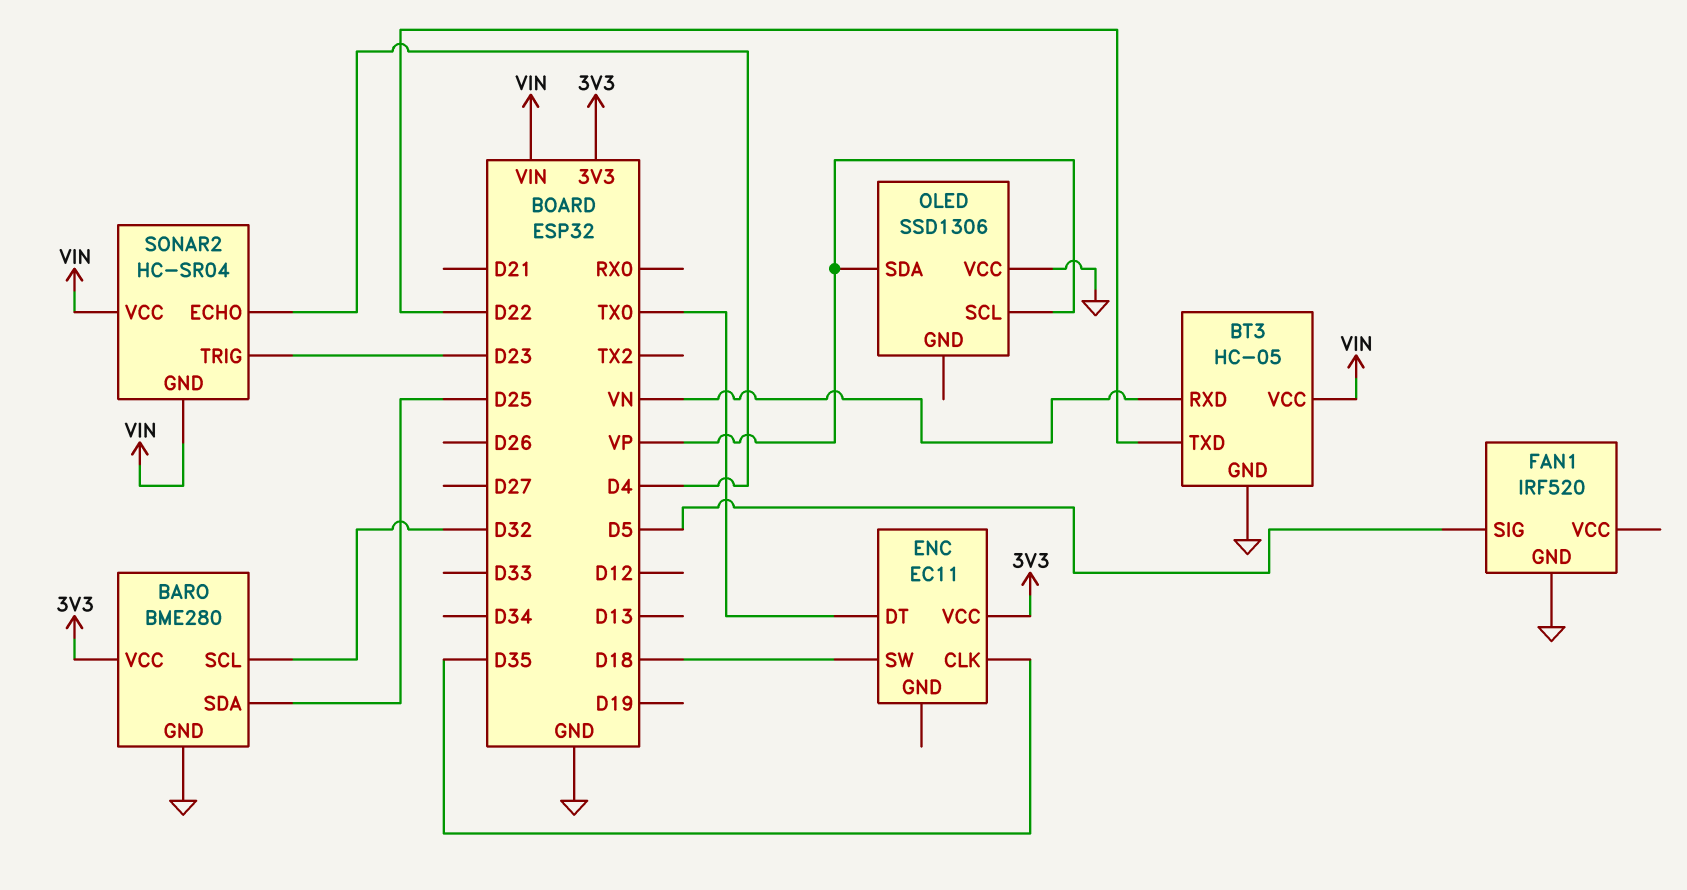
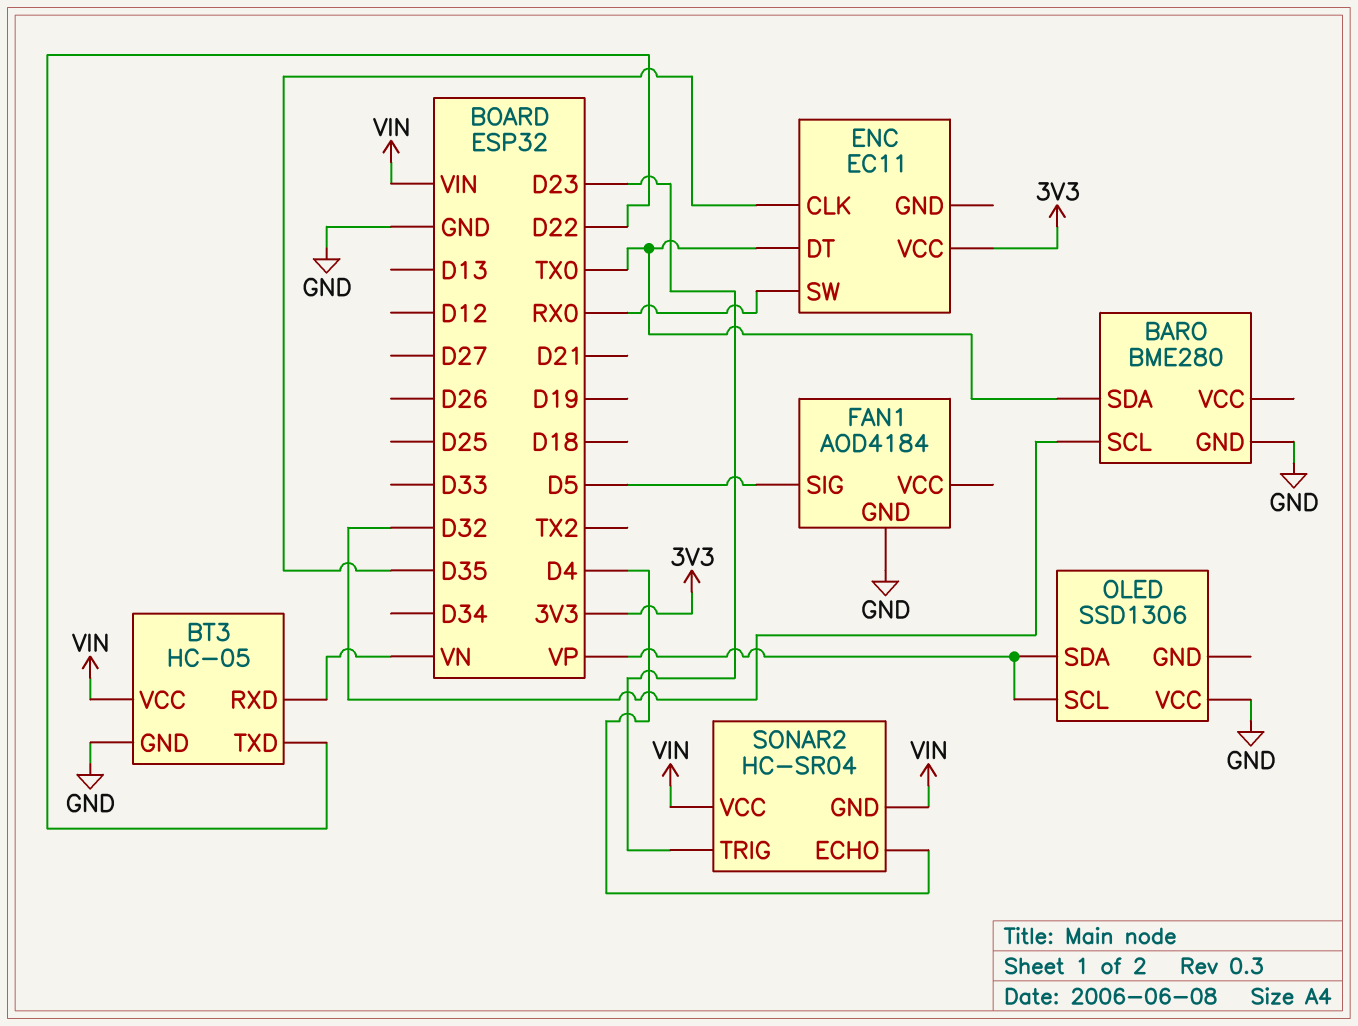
BARO pin SDA: D25 -> TX0
BARO pin VCC: 3V3 -> none
ENC pin SW: D18 -> RX0
FAN1: IRF520 -> AOD4184

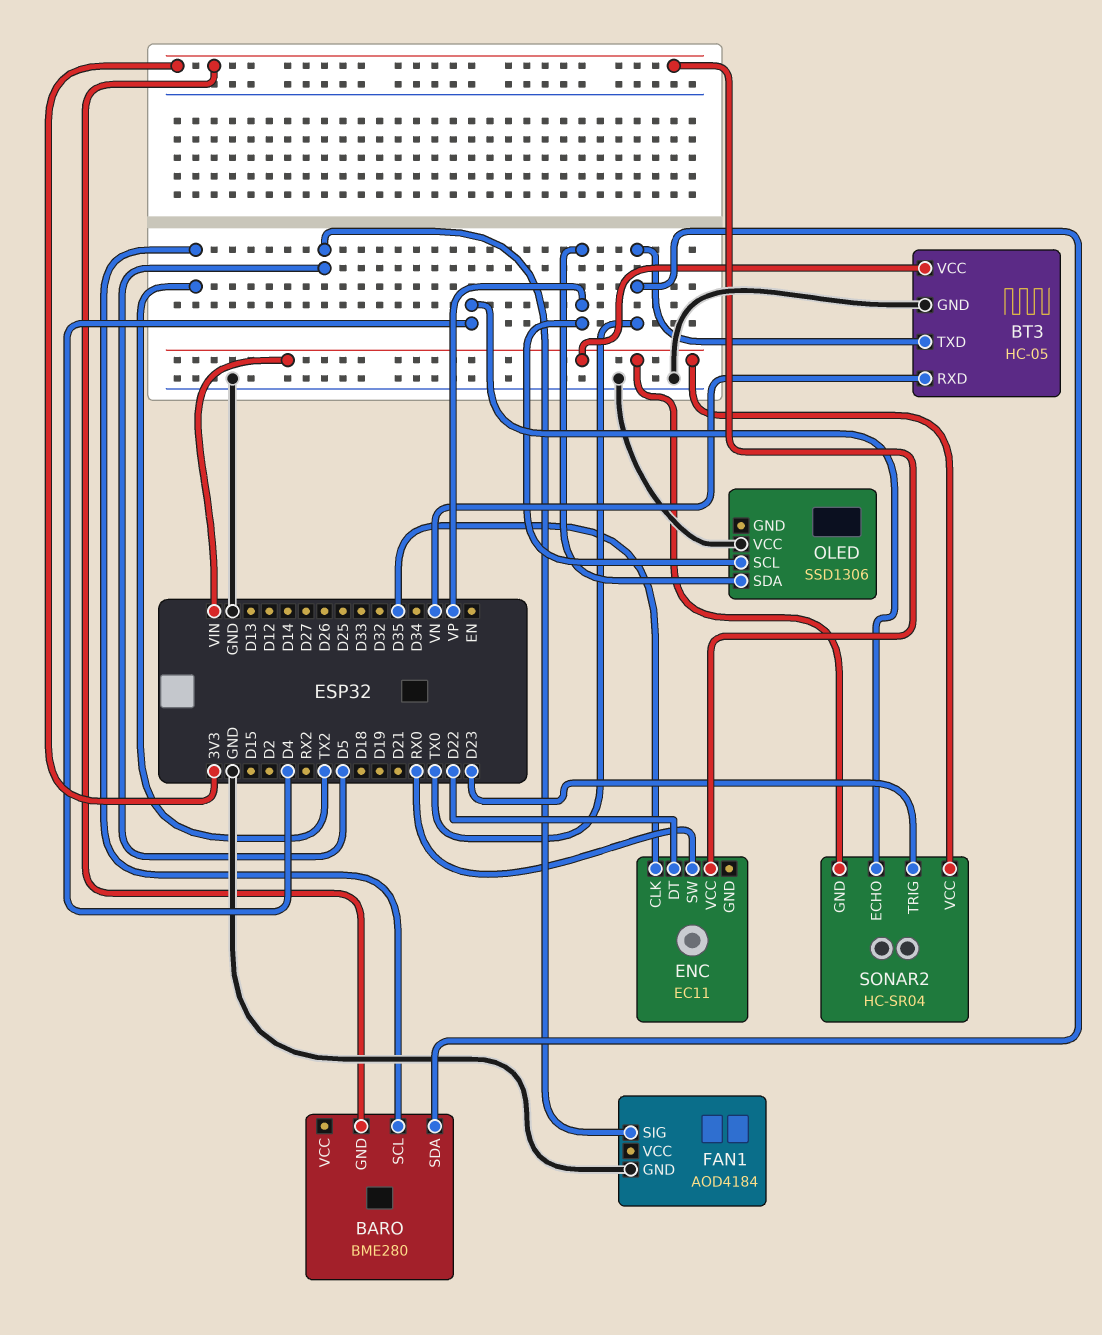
BARO pin GND: GND -> 3V3
BARO pin SCL: D32 -> TX2
BT3 pin TXD: D22 -> TX0
ENC pin DT: TX0 -> D22

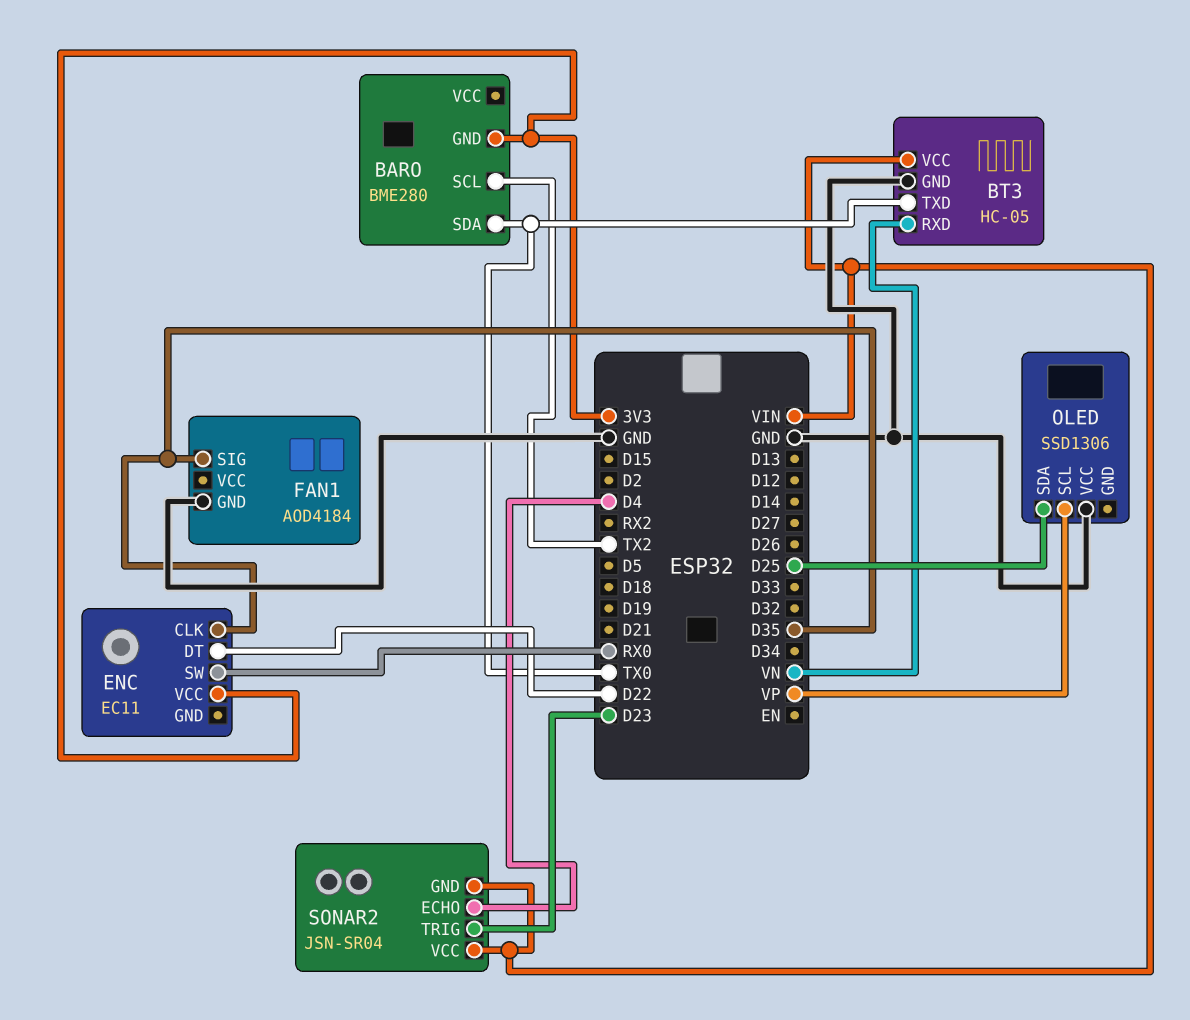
FAN1 pin SIG: D5 -> D35
OLED pin SDA: VP -> D25
SONAR2: HC-SR04 -> JSN-SR04

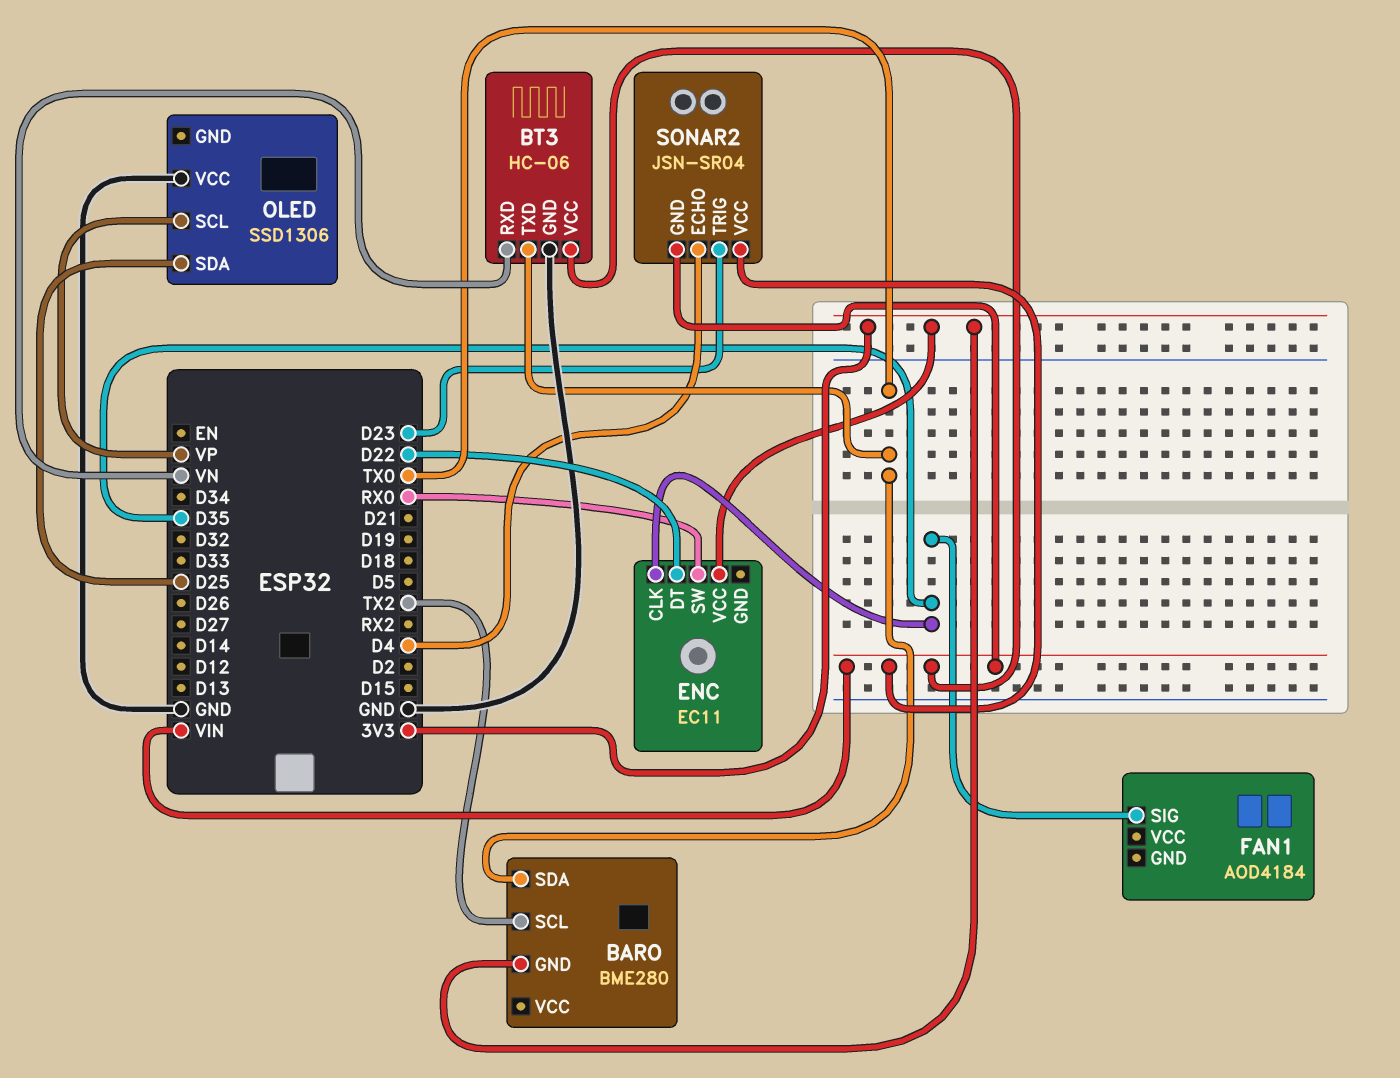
BT3: HC-05 -> HC-06
FAN1 pin GND: GND -> none

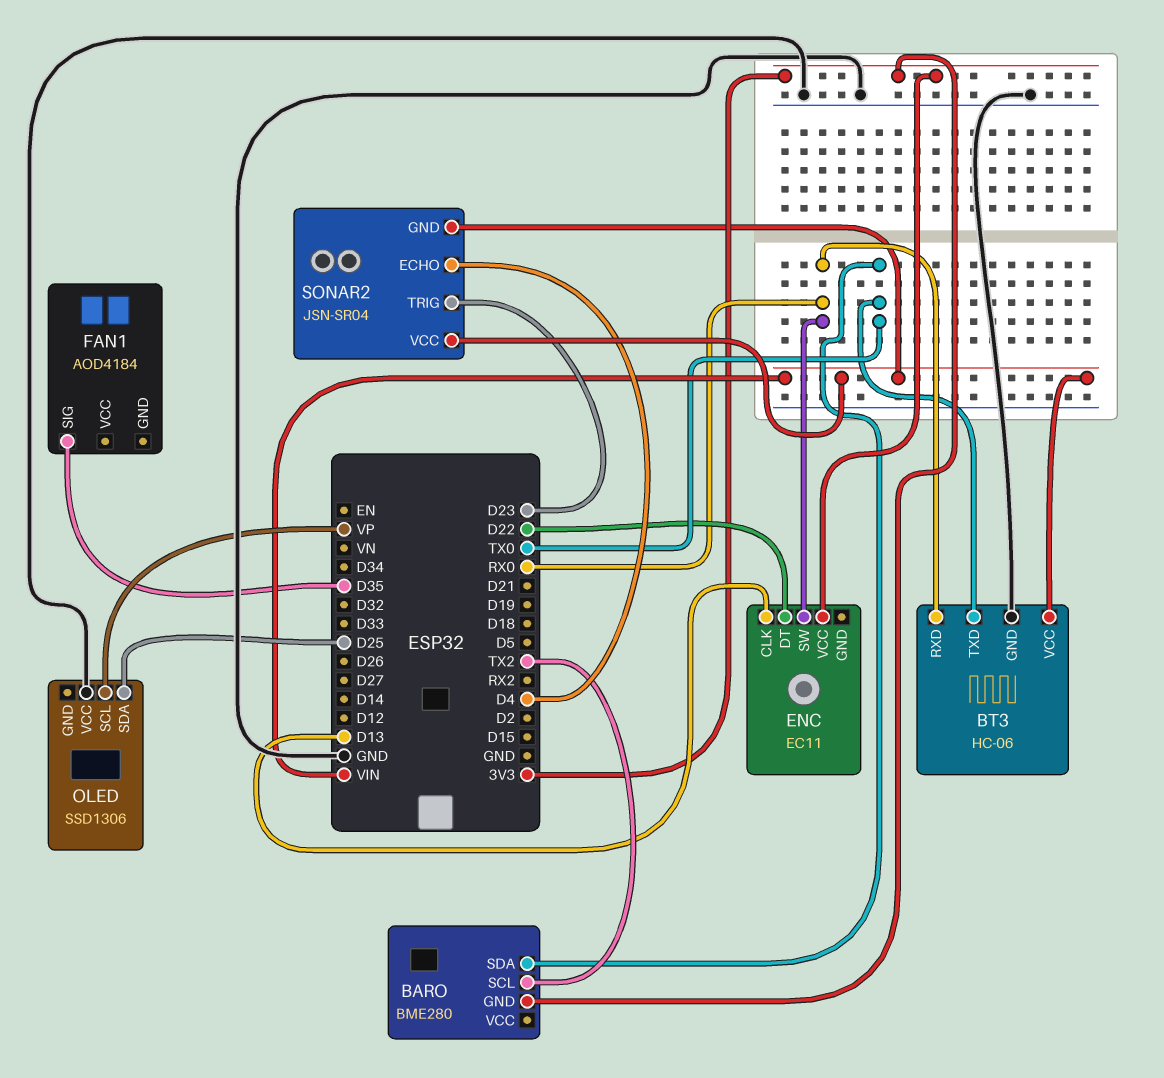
BT3 pin RXD: VN -> RX0
ENC pin CLK: D35 -> D13

